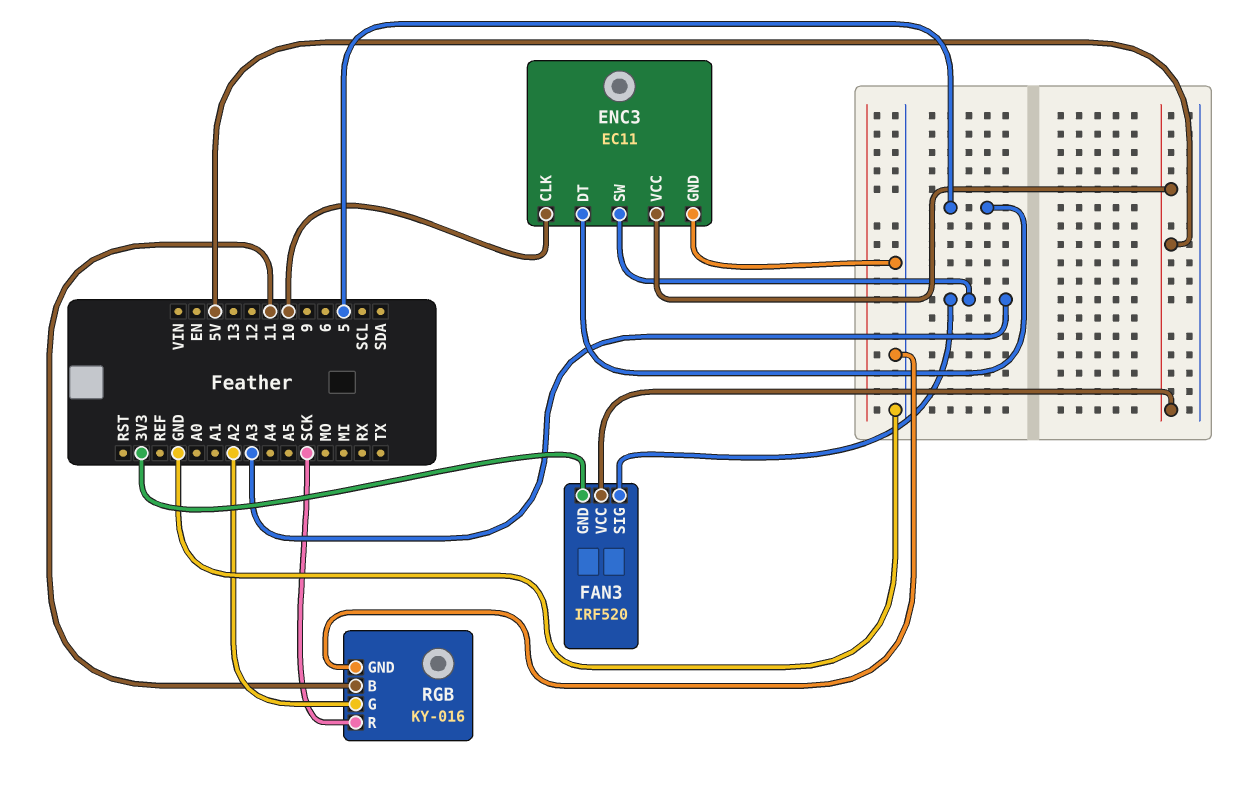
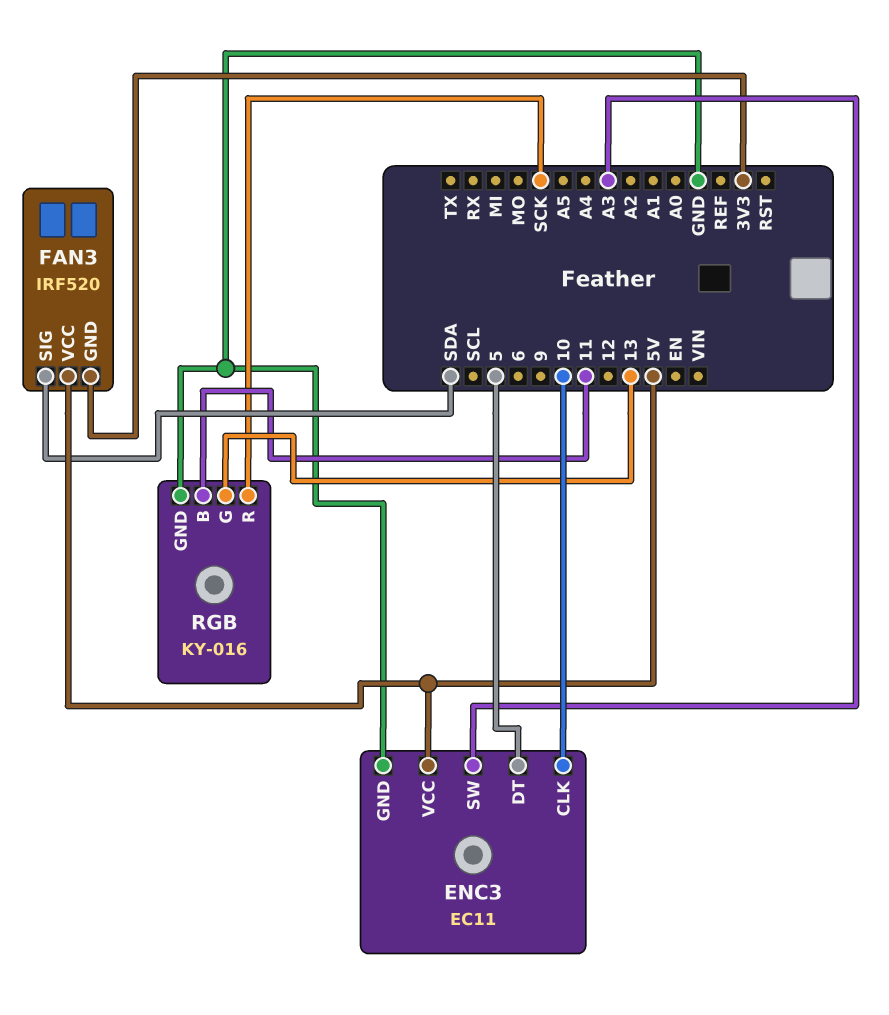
FAN3 pin SIG: A3 -> SDA
RGB pin G: A2 -> 13

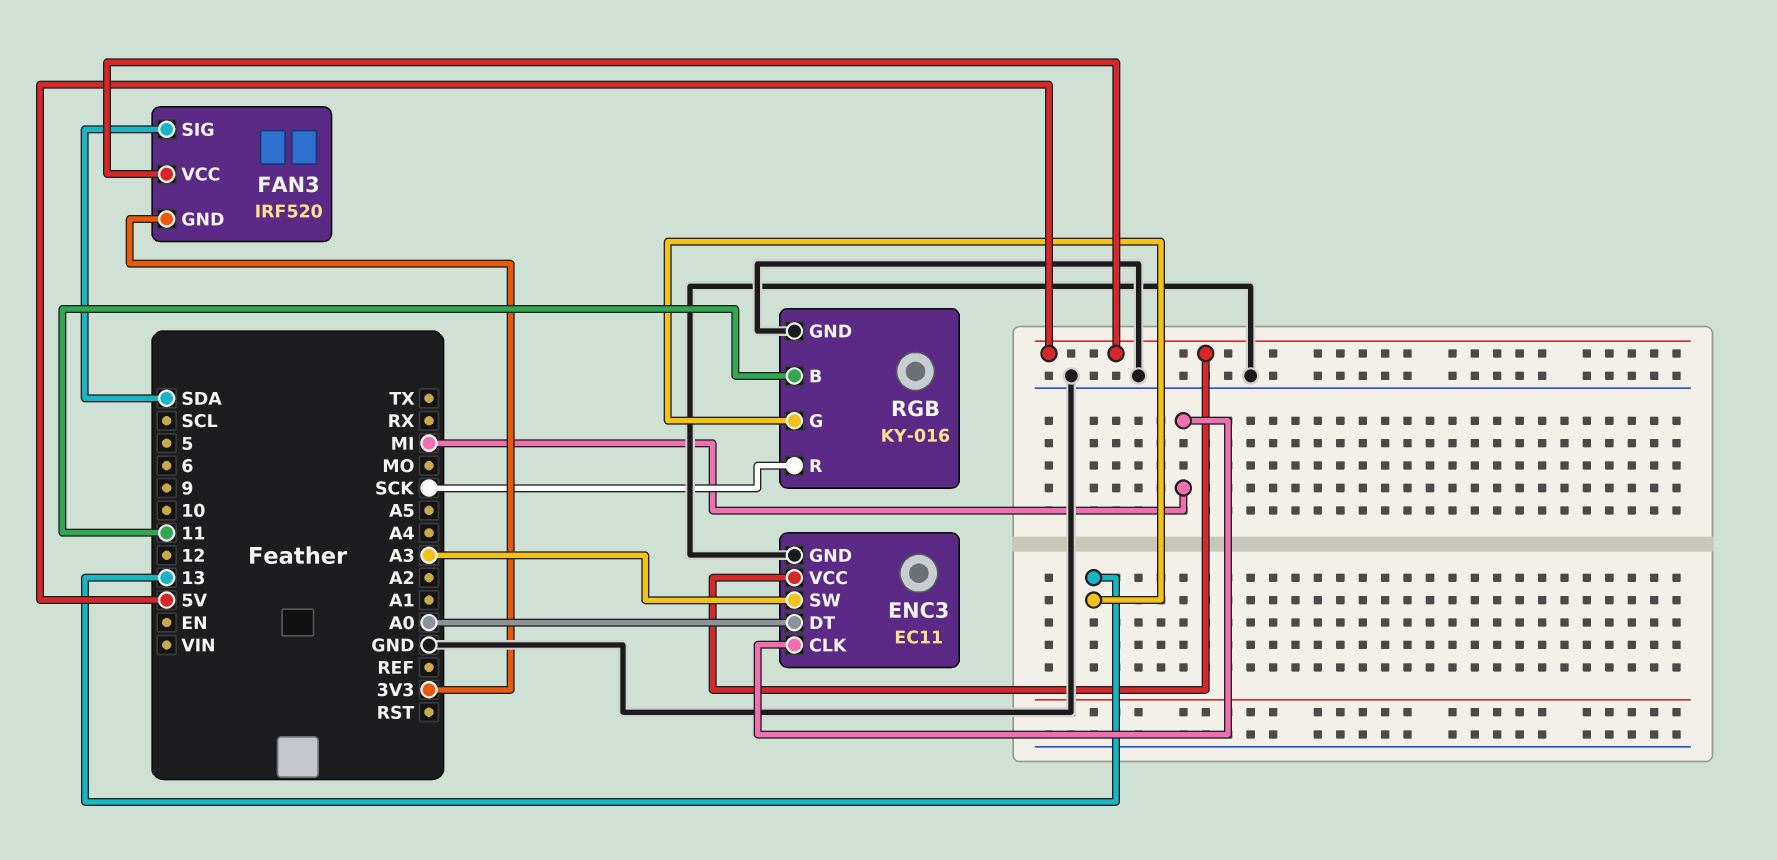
ENC3 pin CLK: 10 -> MI
ENC3 pin DT: 5 -> A0

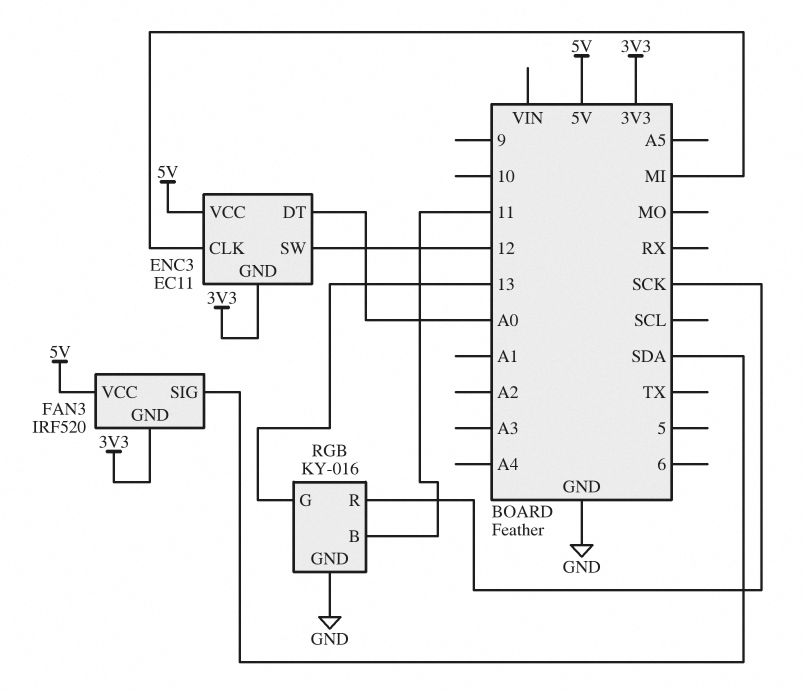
ENC3 pin GND: GND -> 3V3
ENC3 pin SW: A3 -> 12

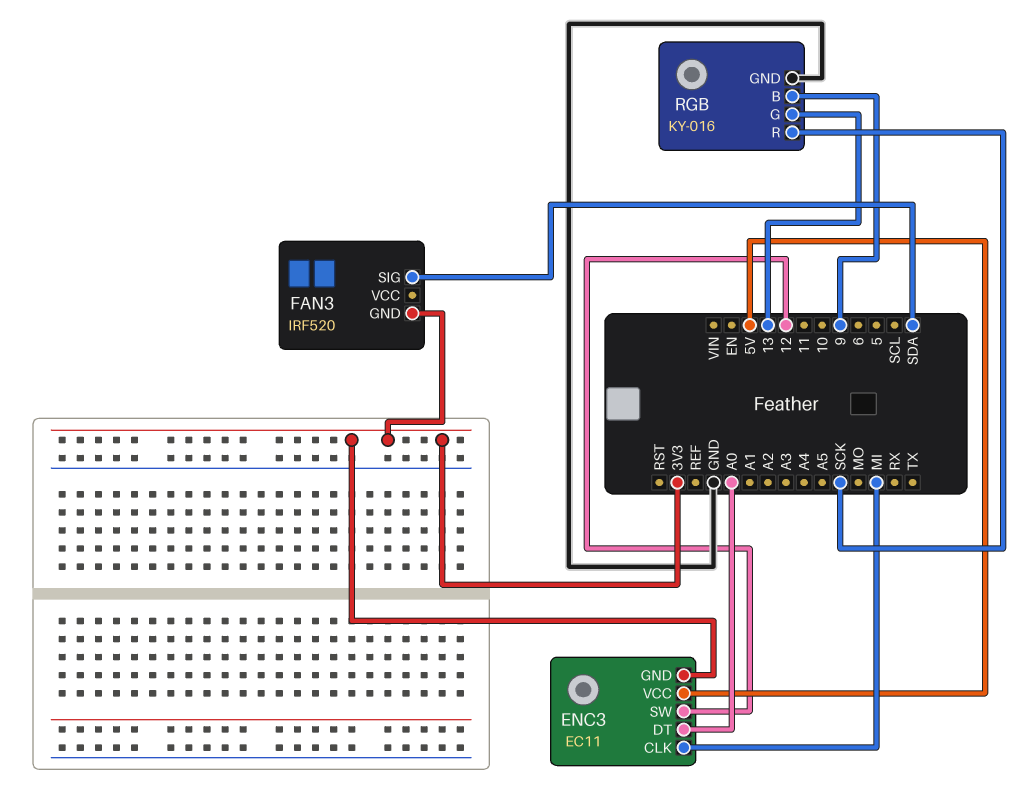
FAN3 pin VCC: 5V -> none
RGB pin B: 11 -> 9

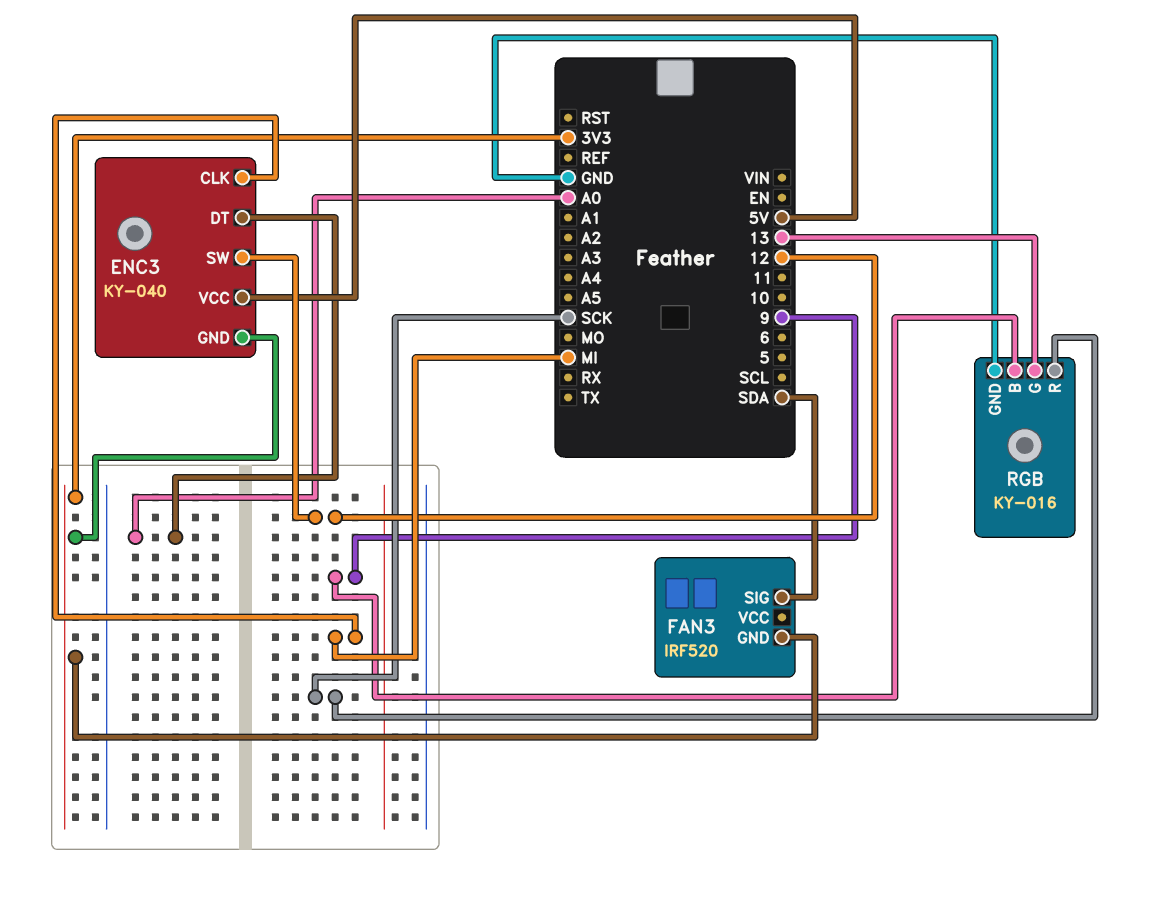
ENC3: EC11 -> KY-040

